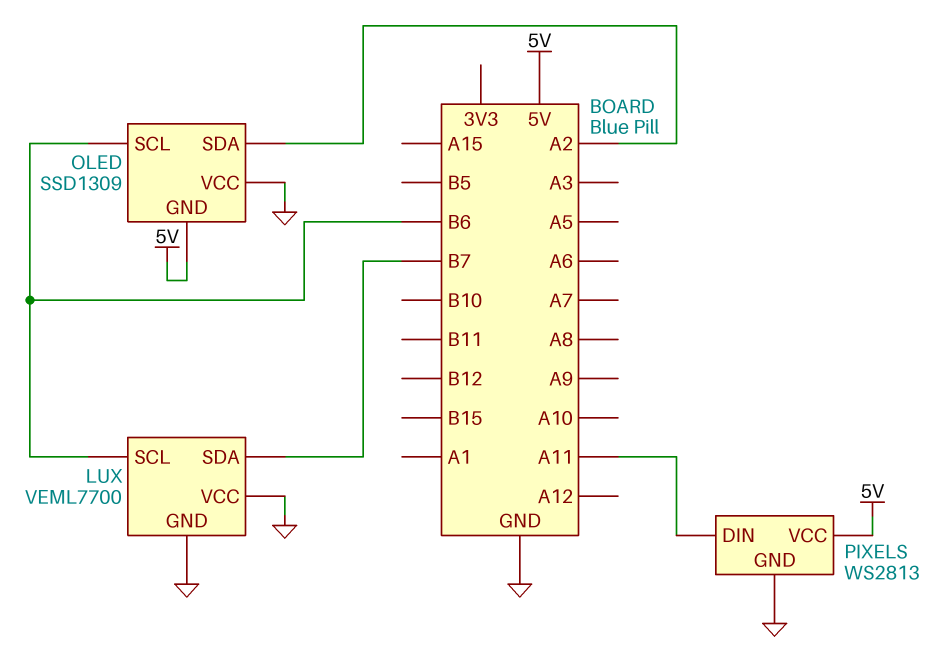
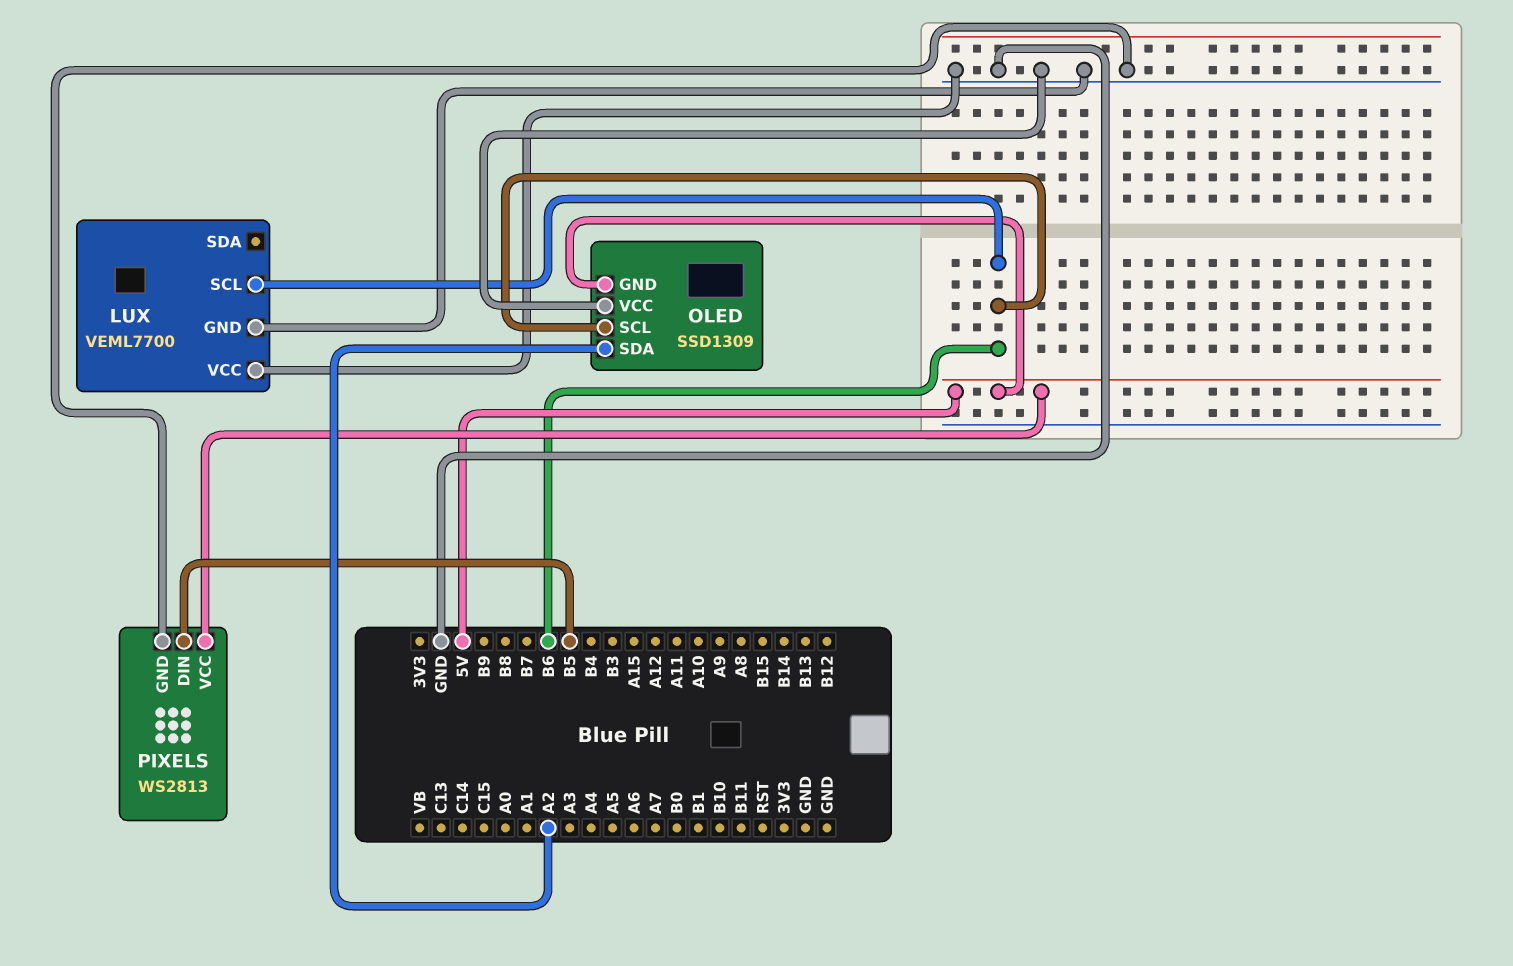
LUX pin SDA: B7 -> none
PIXELS pin DIN: A11 -> B5

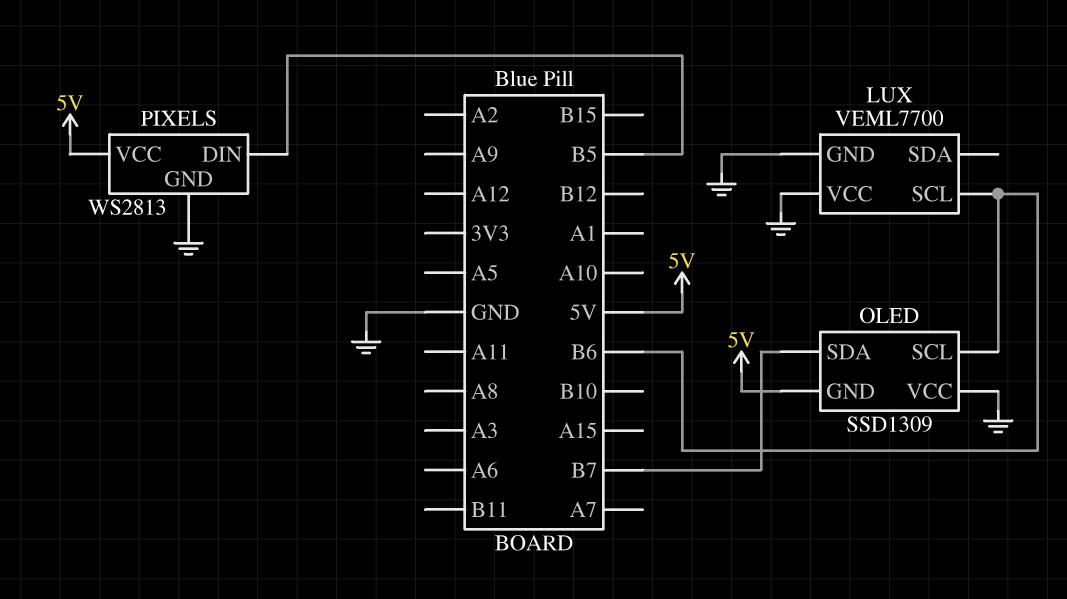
OLED pin SDA: A2 -> B7

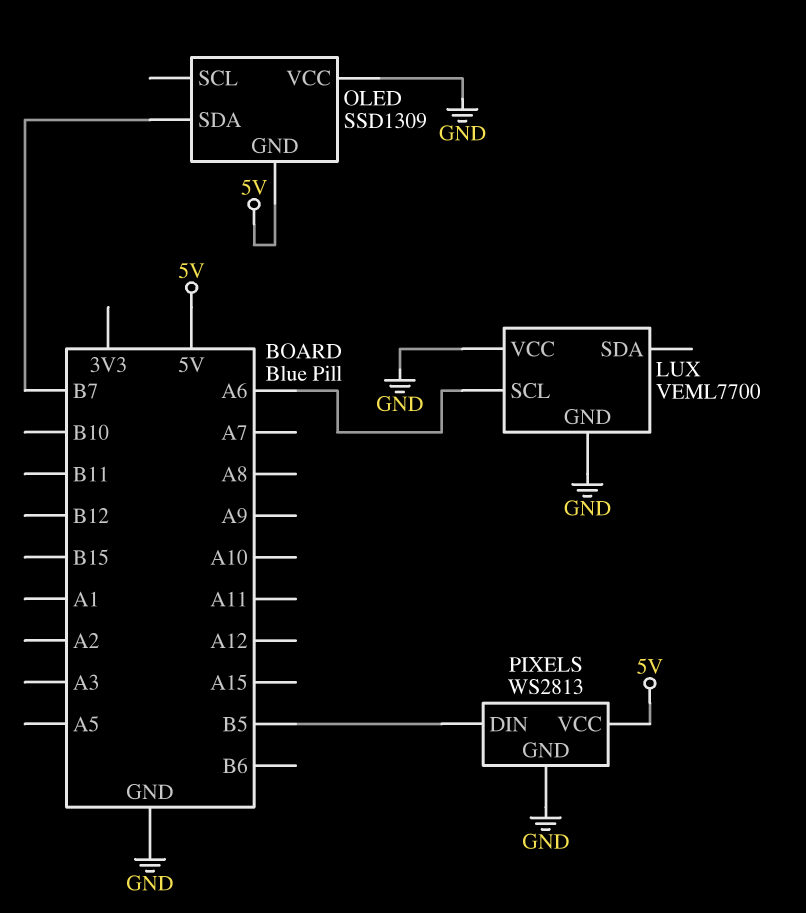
LUX pin SCL: B6 -> A6
OLED pin SCL: B6 -> none

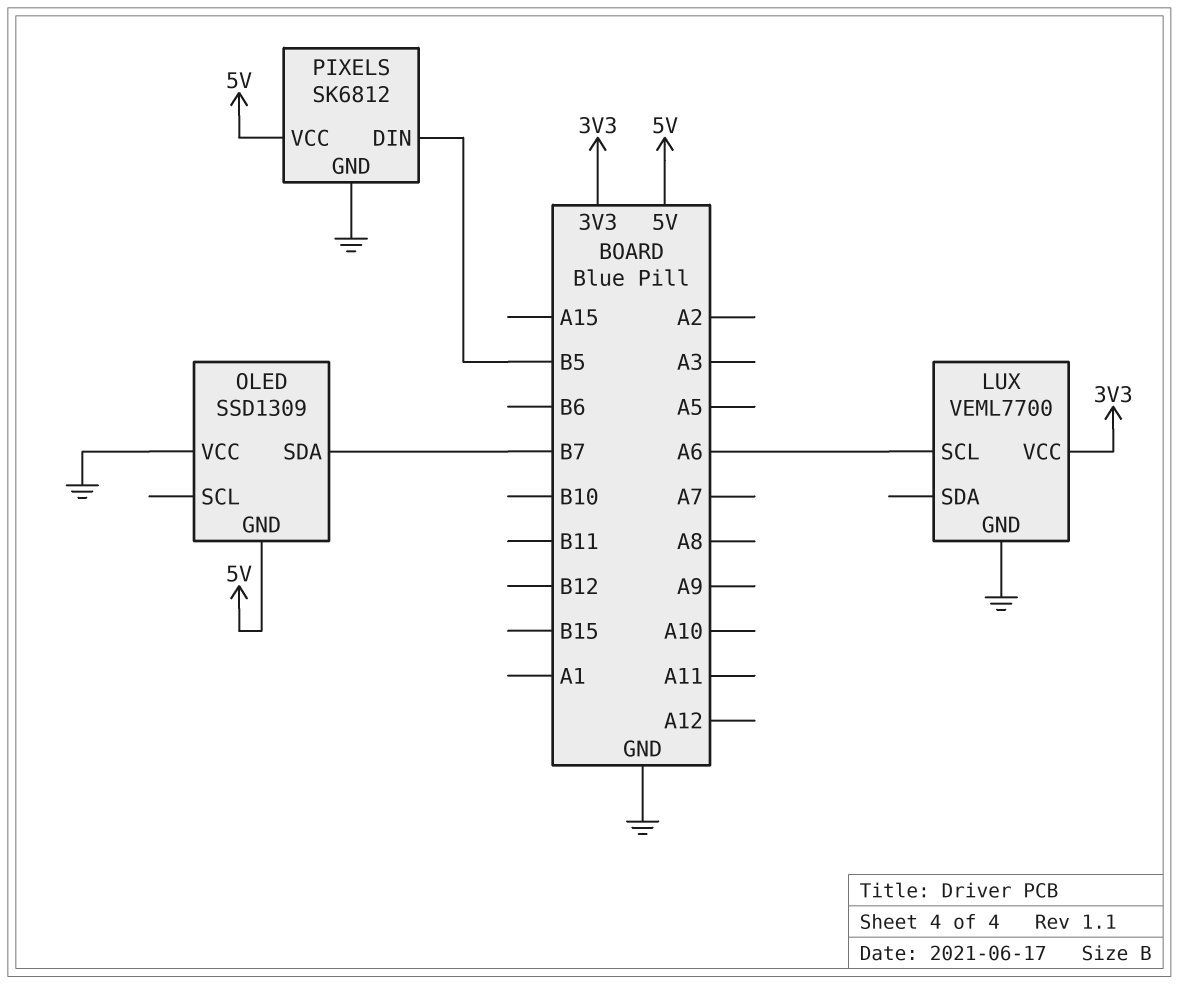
LUX pin VCC: GND -> 3V3
PIXELS: WS2813 -> SK6812

